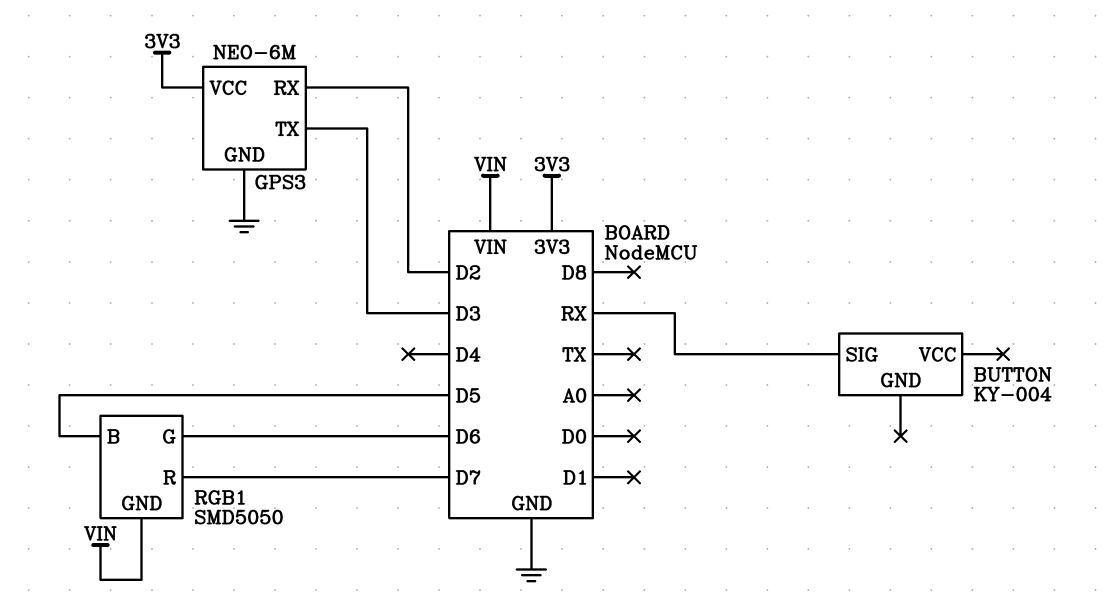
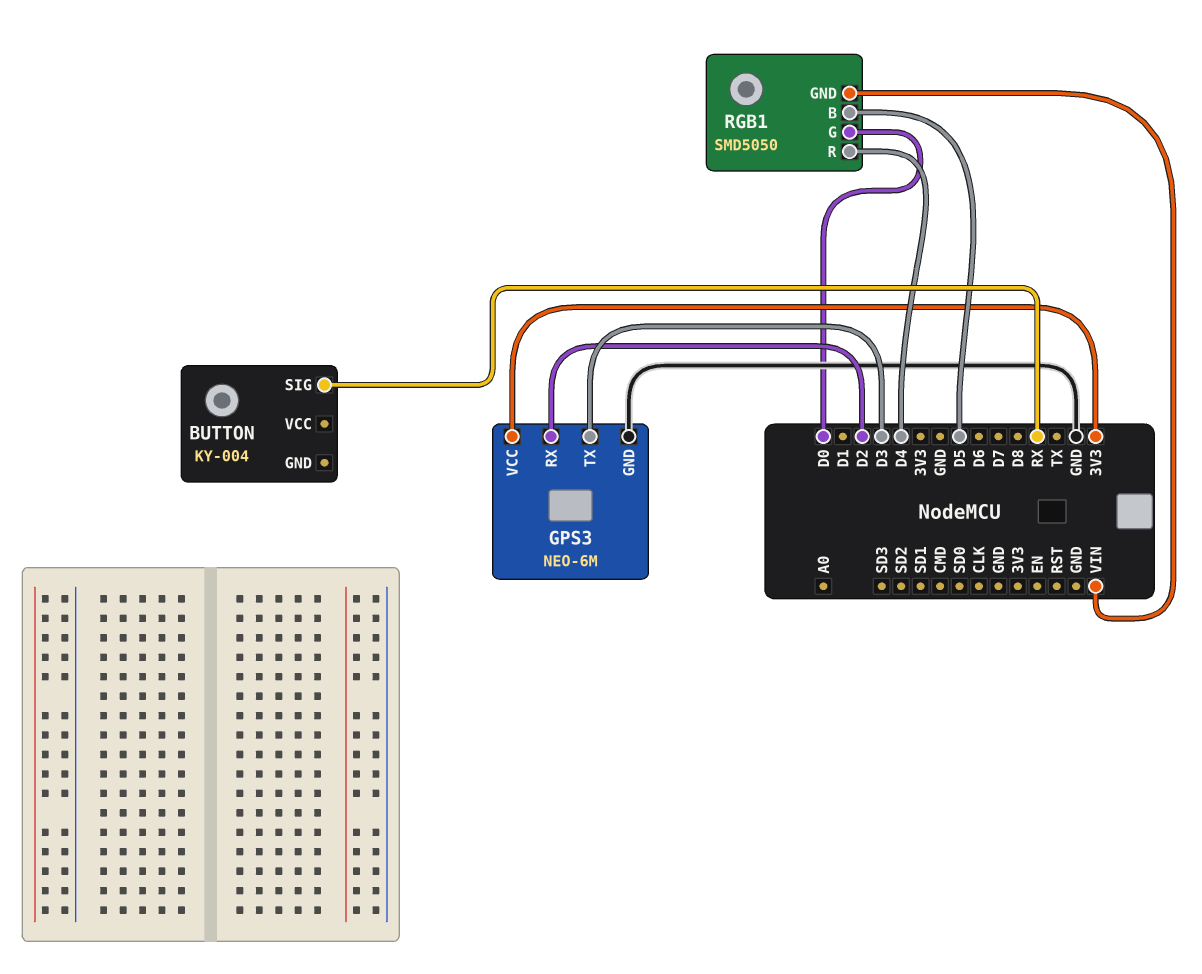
RGB1 pin G: D6 -> D0
RGB1 pin R: D7 -> D4

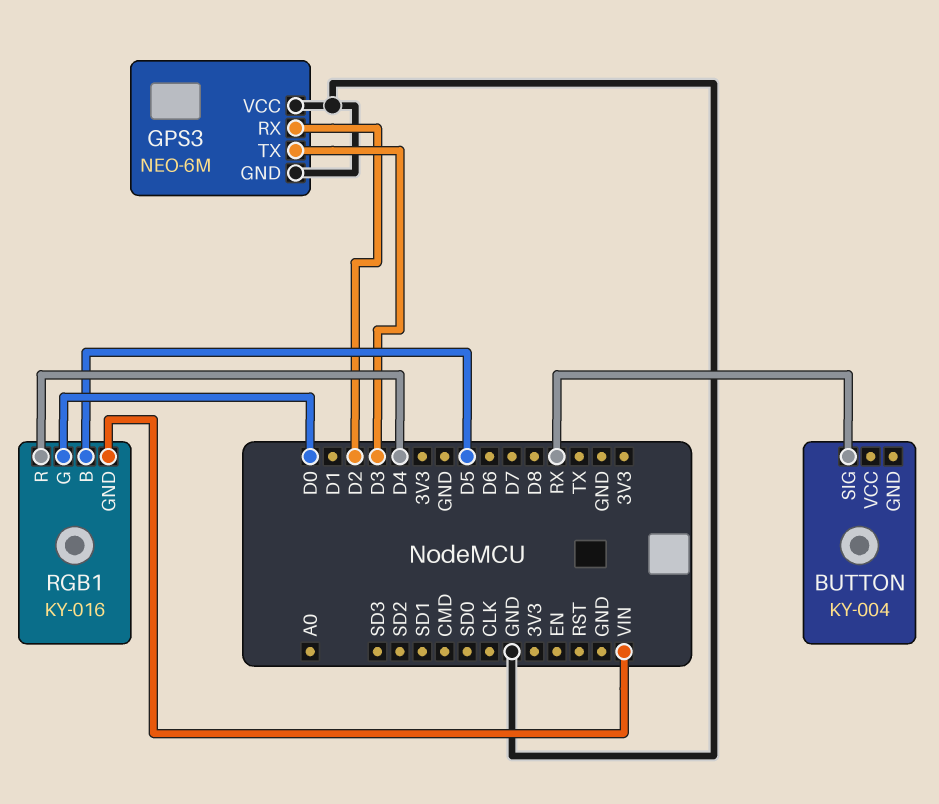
GPS3 pin VCC: 3V3 -> GND
RGB1: SMD5050 -> KY-016

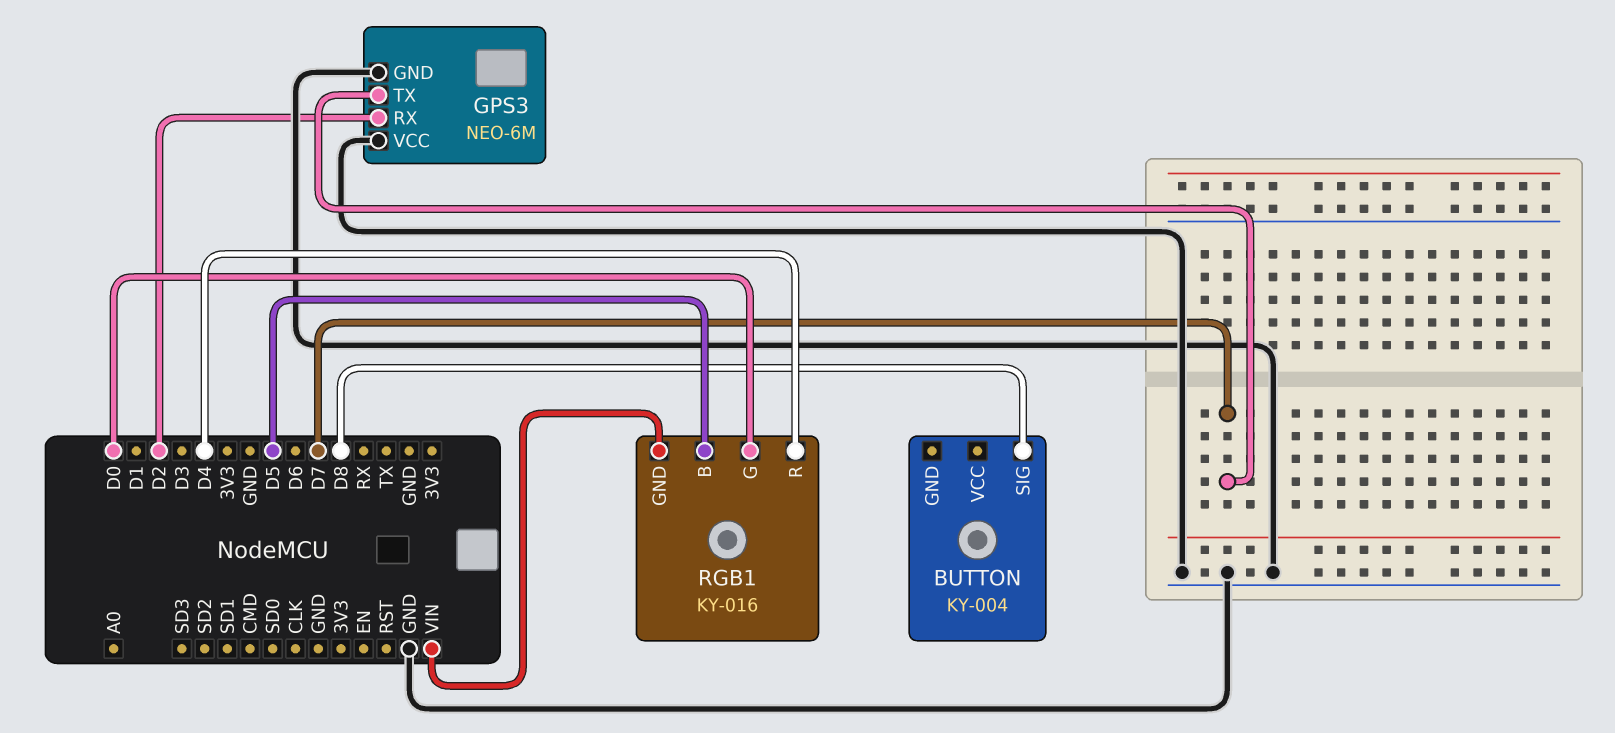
BUTTON pin SIG: RX -> D8
GPS3 pin TX: D3 -> D7

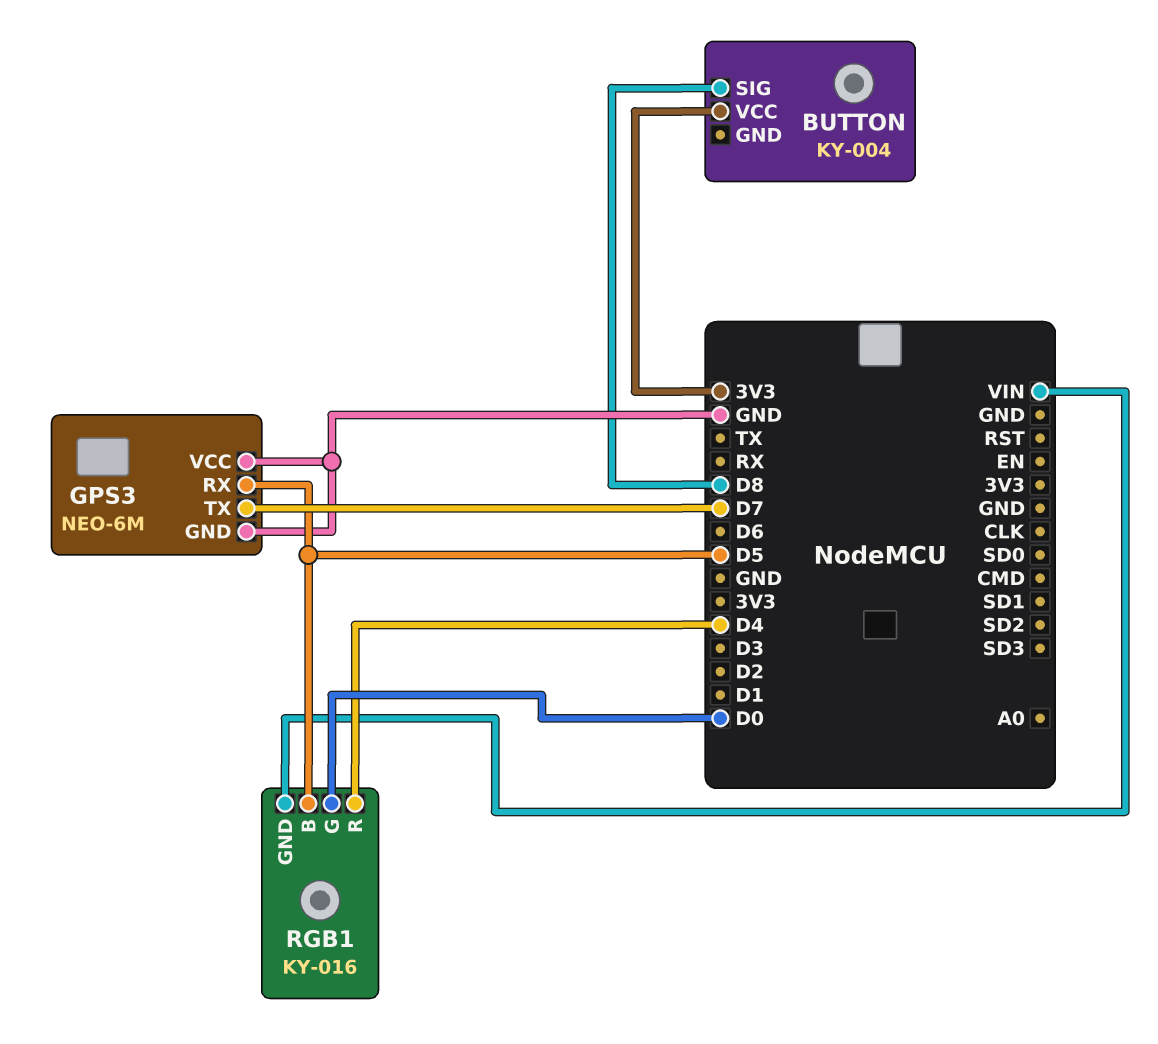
BUTTON pin VCC: none -> 3V3
GPS3 pin RX: D2 -> D5

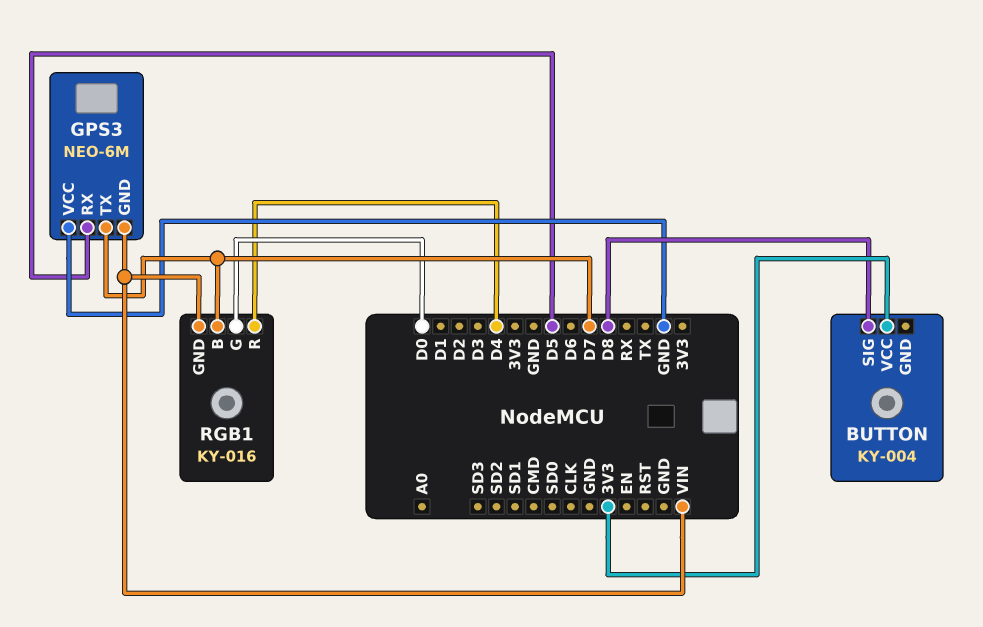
GPS3 pin GND: GND -> VIN
RGB1 pin B: D5 -> D7

